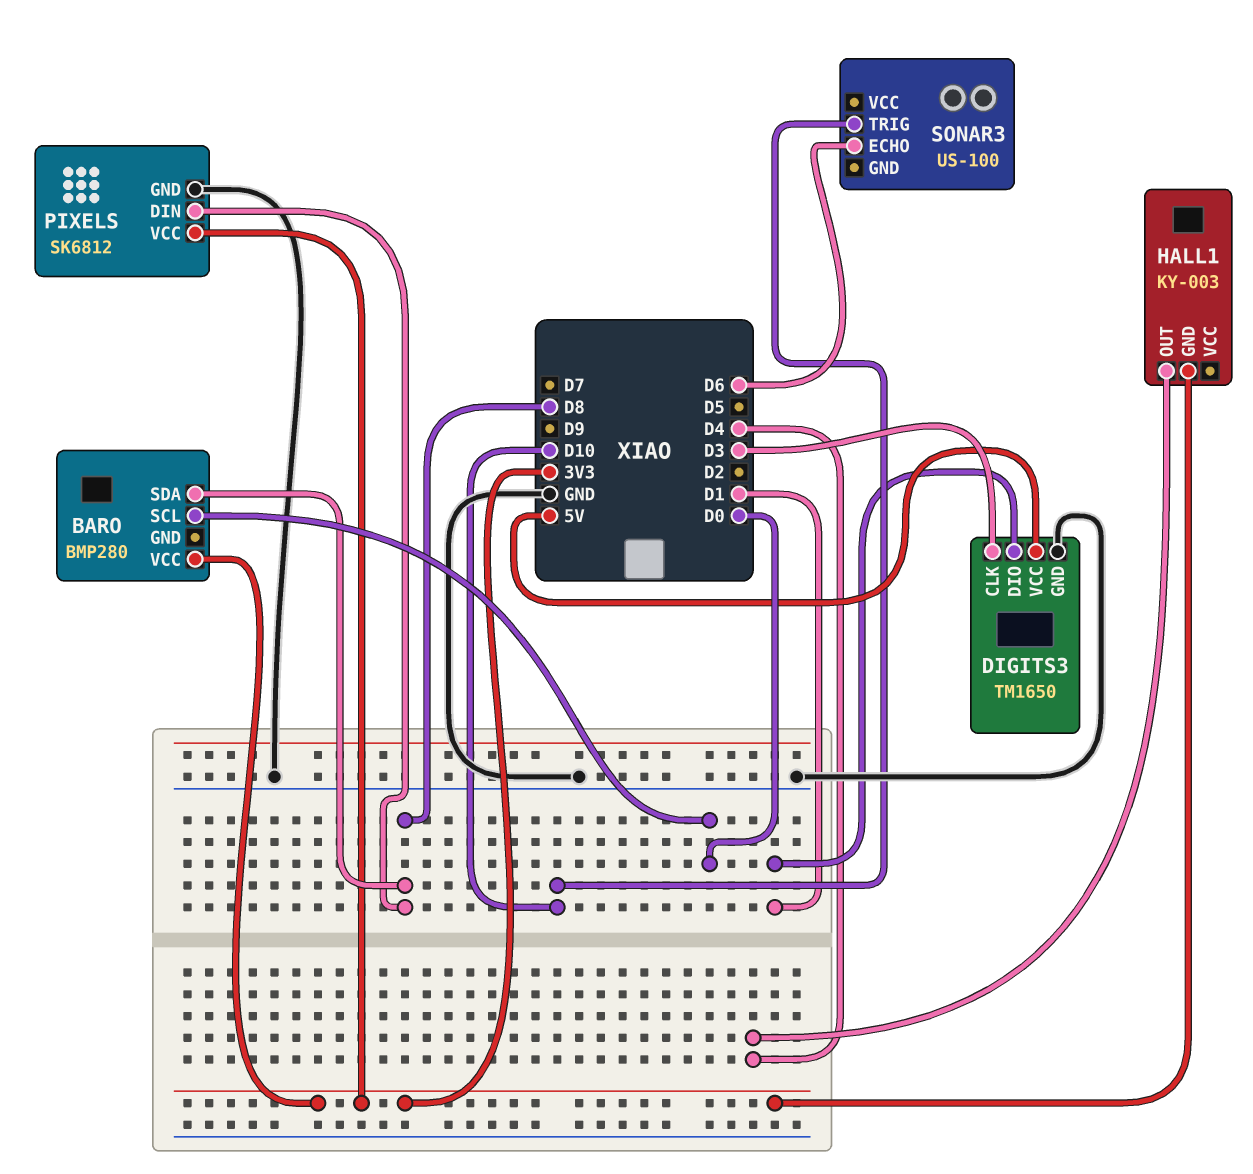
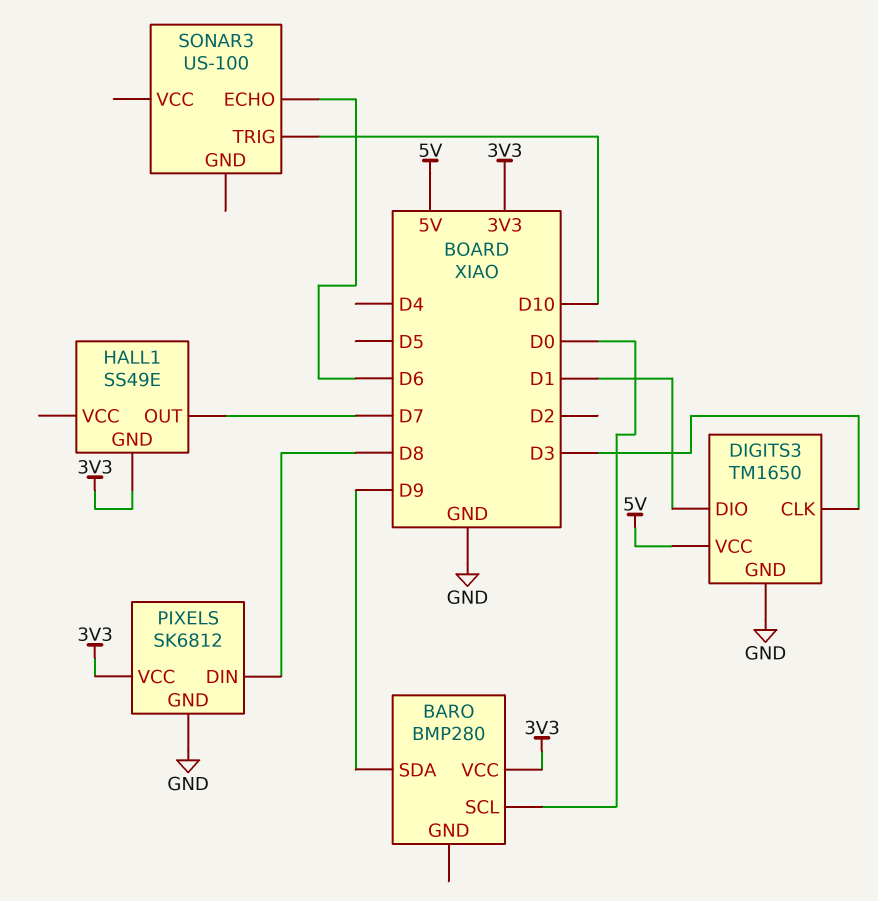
BARO pin SDA: D8 -> D9
HALL1: KY-003 -> SS49E
HALL1 pin OUT: D4 -> D7

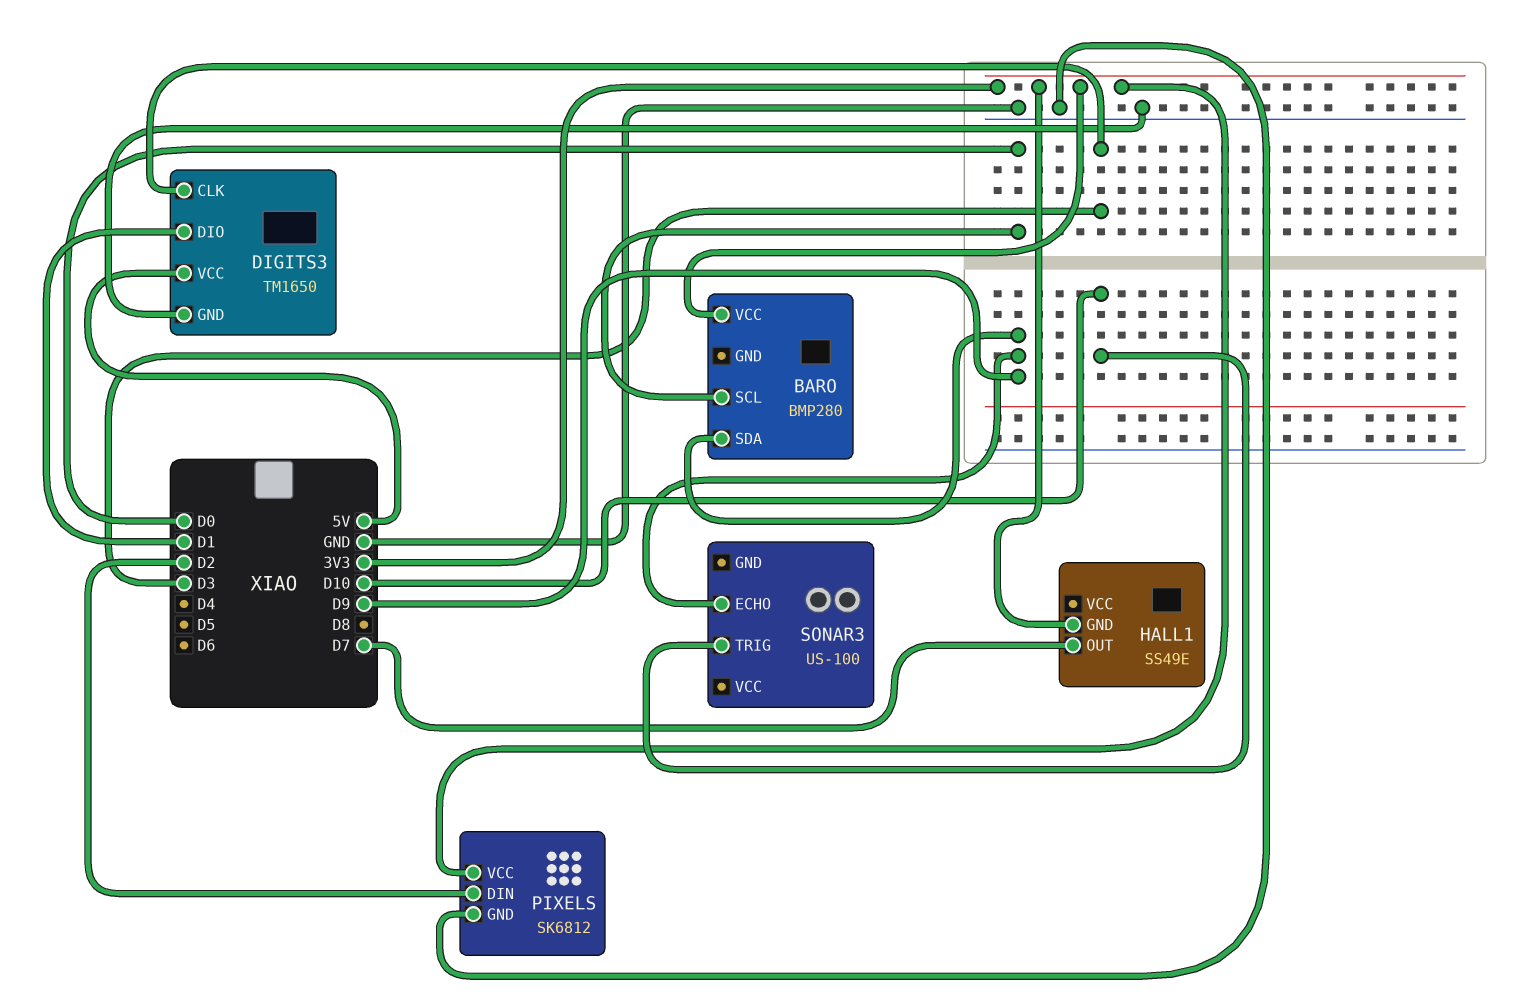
PIXELS pin DIN: D8 -> D2
SONAR3 pin ECHO: D6 -> D9

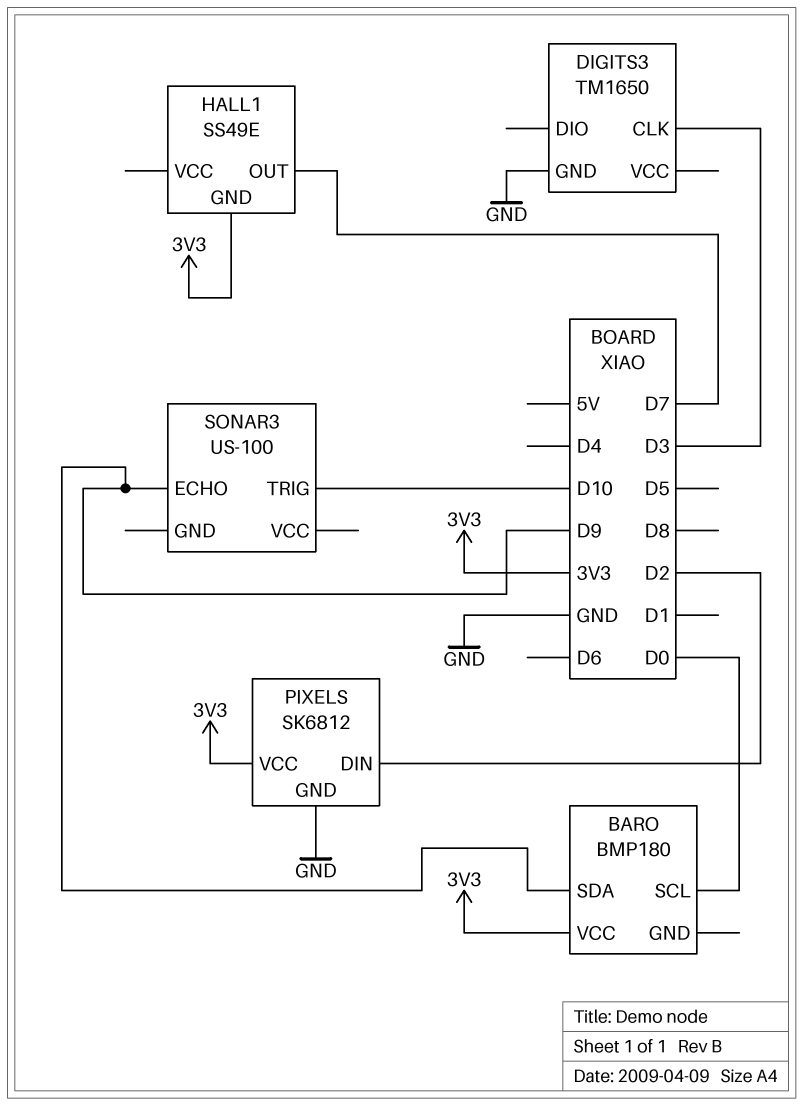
BARO: BMP280 -> BMP180
DIGITS3 pin DIO: D1 -> none
DIGITS3 pin VCC: 5V -> none

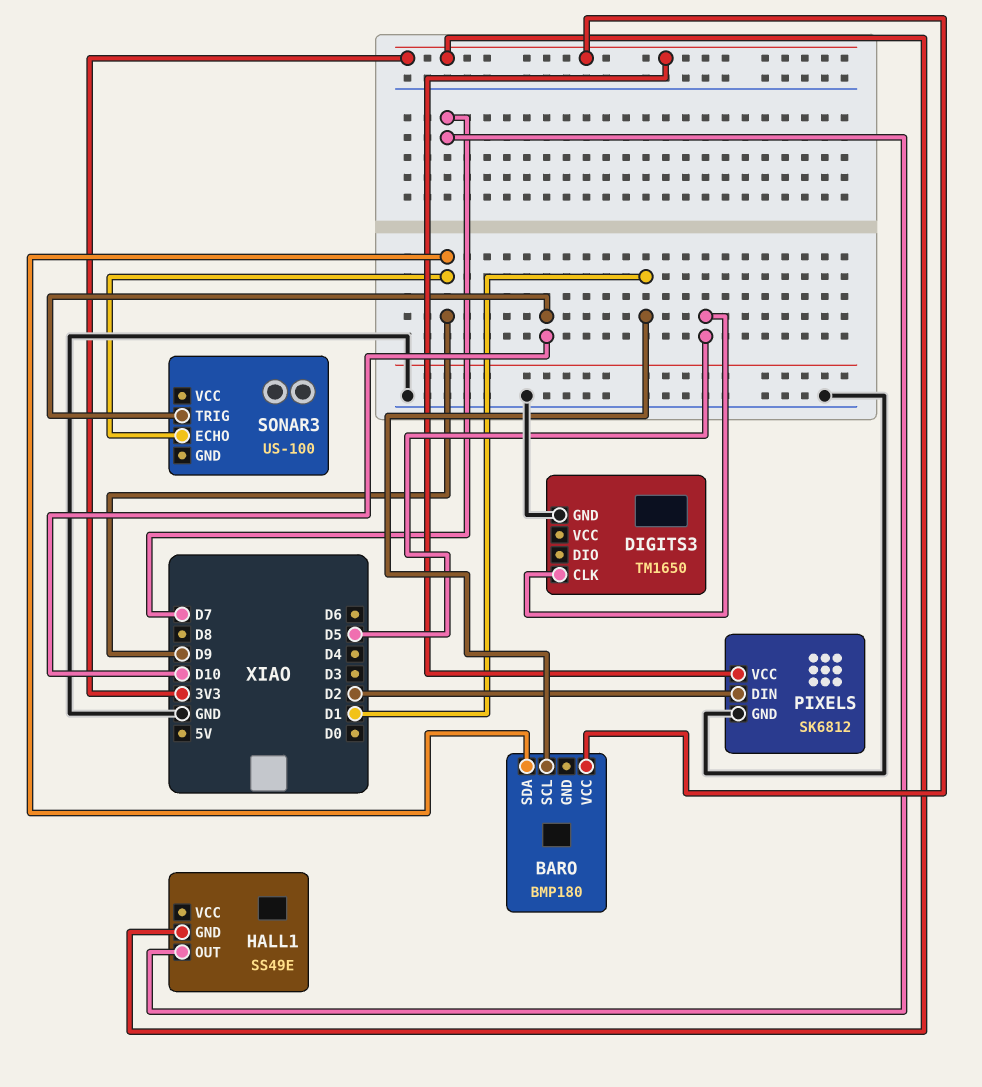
BARO pin SCL: D0 -> D1
DIGITS3 pin CLK: D3 -> D5

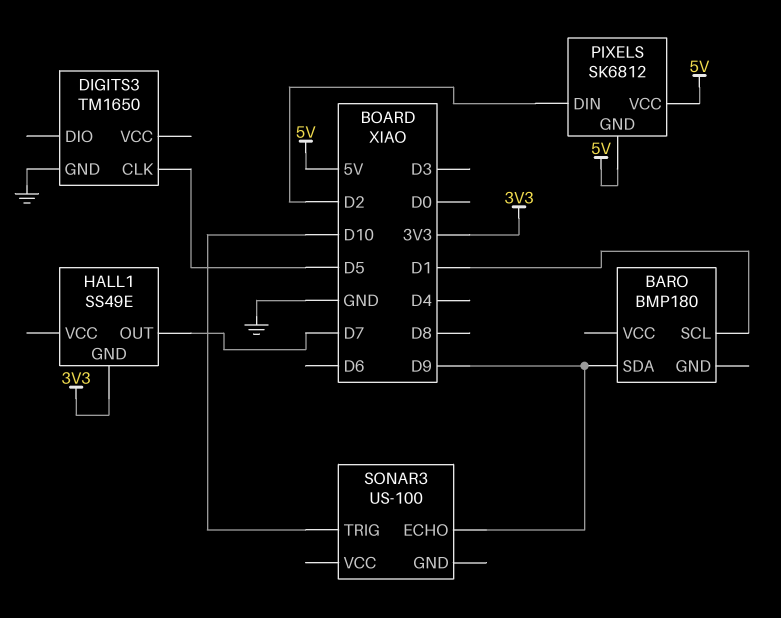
BARO pin VCC: 3V3 -> none
PIXELS pin GND: GND -> 5V
PIXELS pin VCC: 3V3 -> 5V

